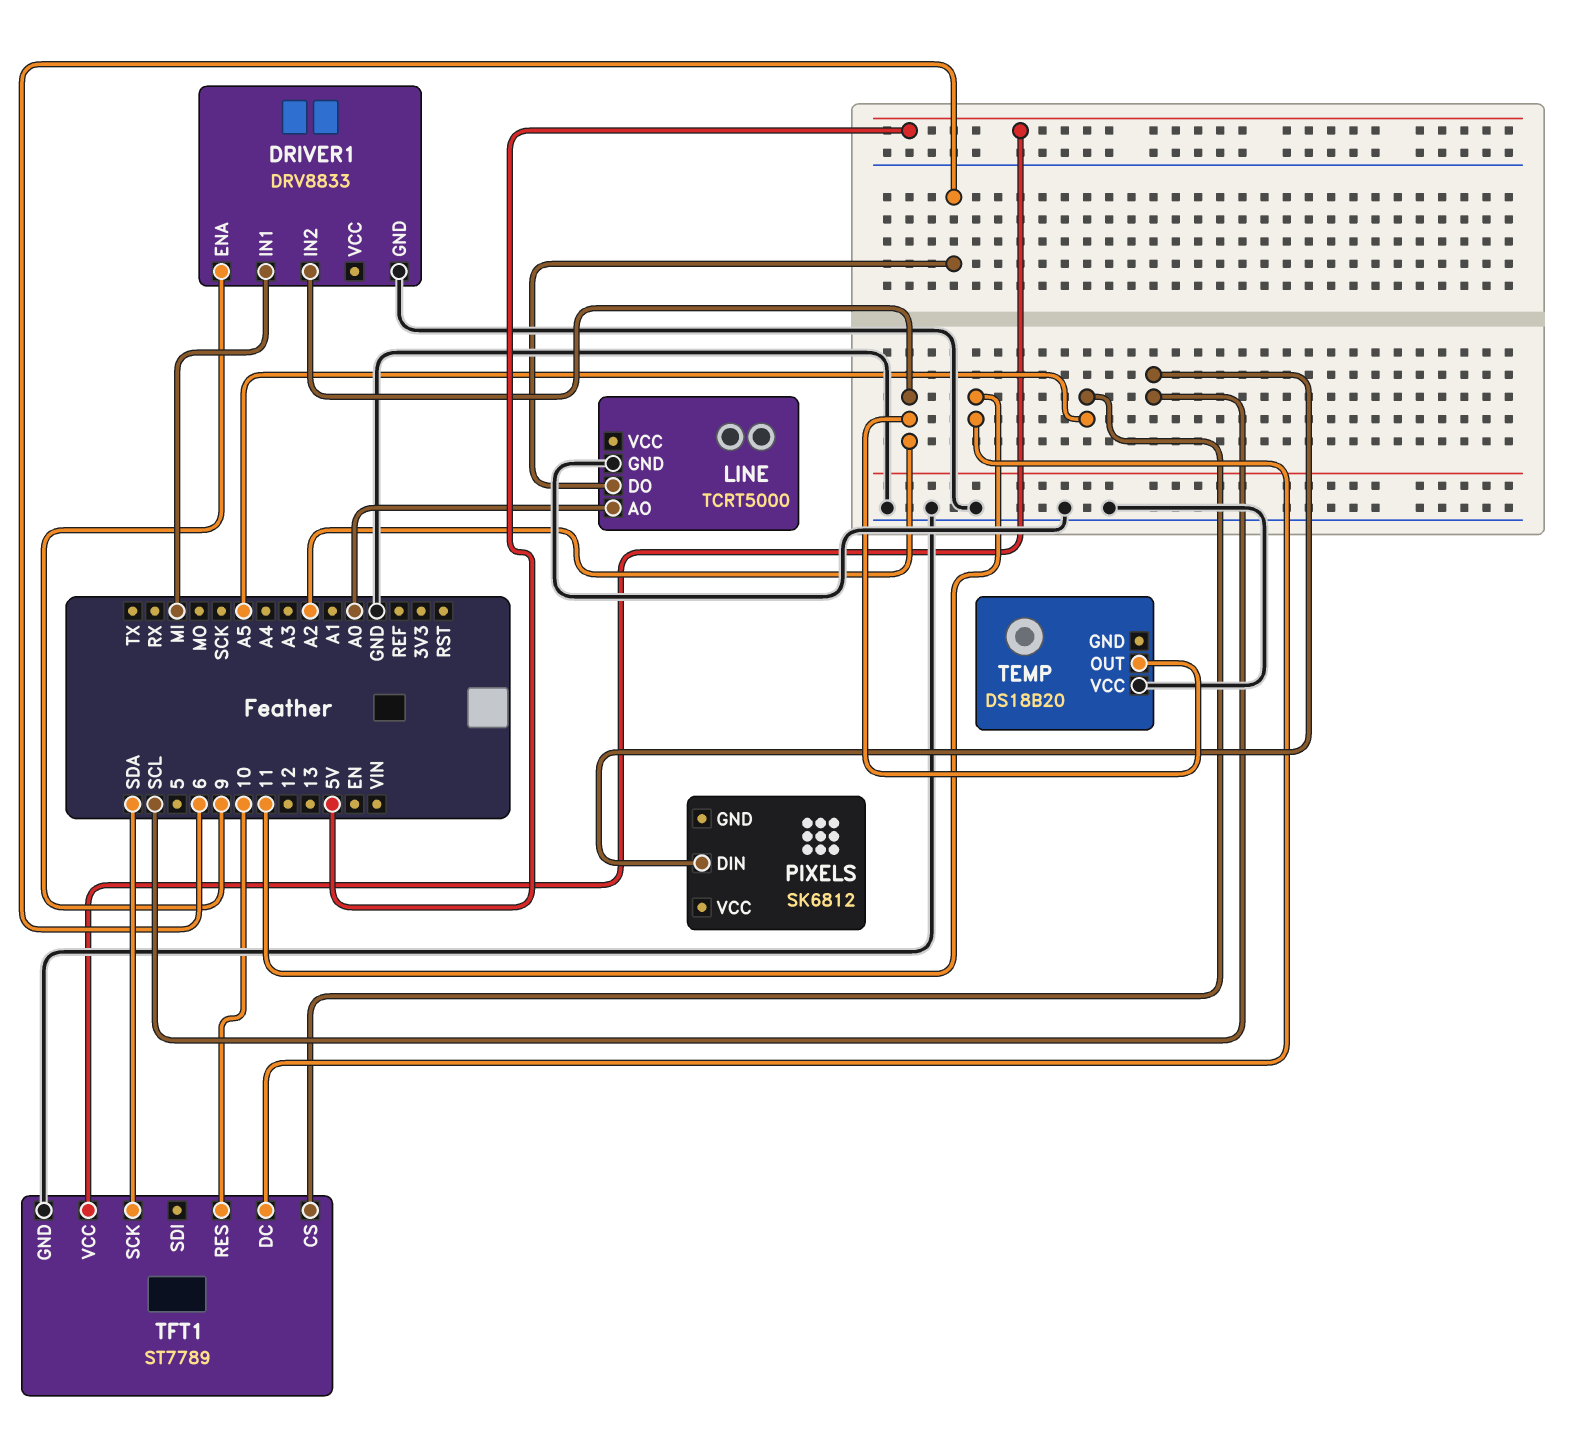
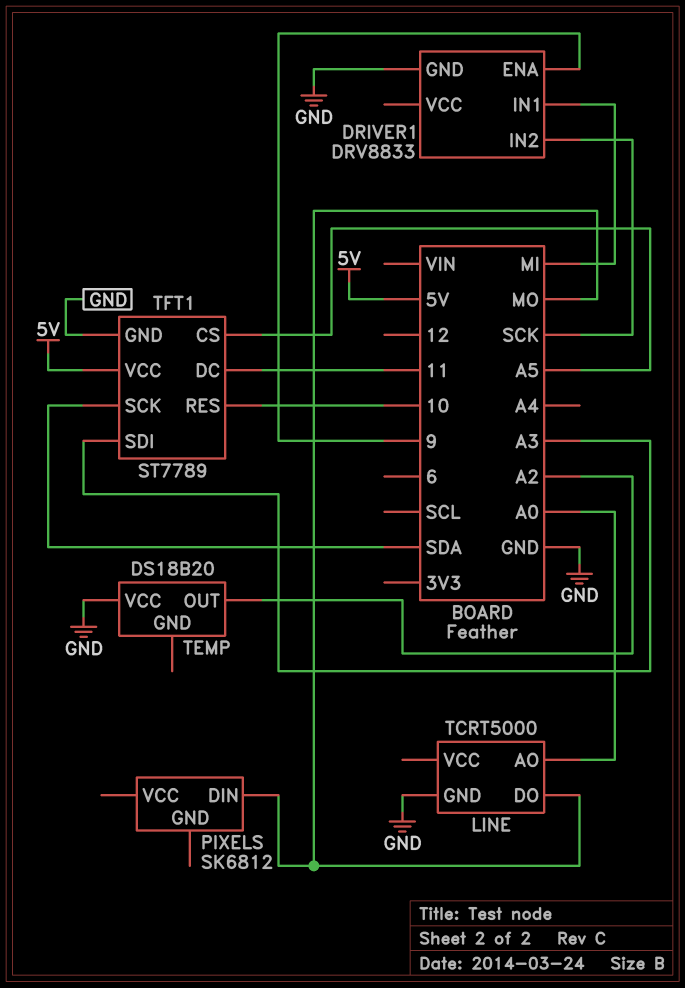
DRIVER1 pin IN2: A2 -> SCK
LINE pin DO: 6 -> MO
PIXELS pin DIN: SCL -> MO
TFT1 pin SDI: none -> A3

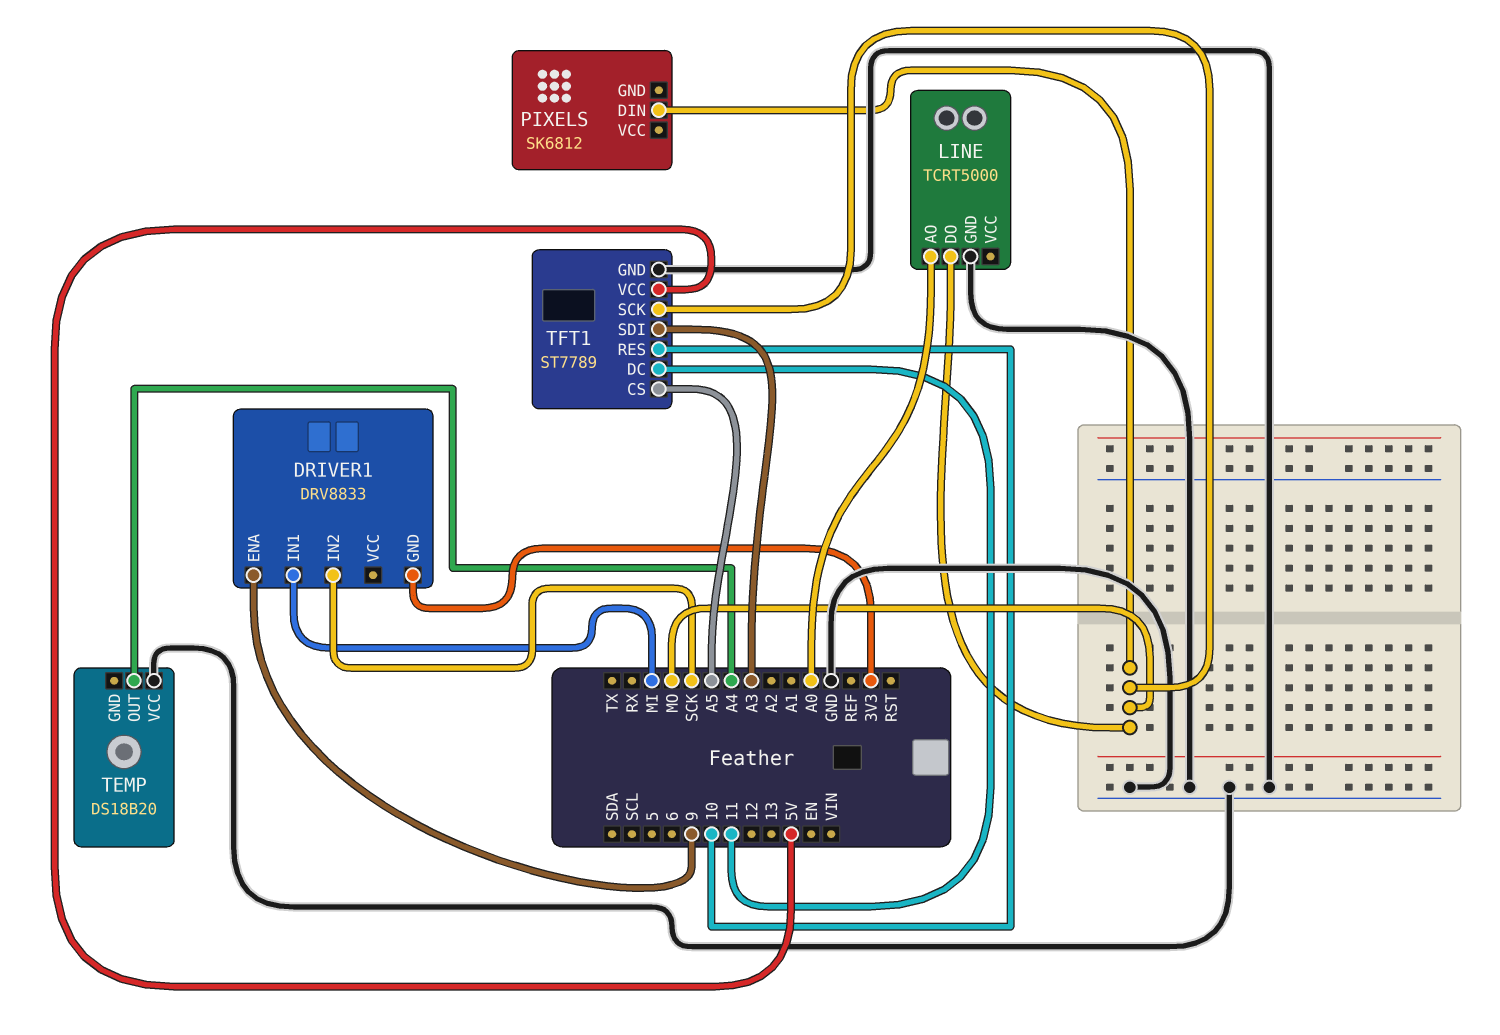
DRIVER1 pin GND: GND -> 3V3
TEMP pin OUT: A2 -> A4
TFT1 pin SCK: SDA -> MO

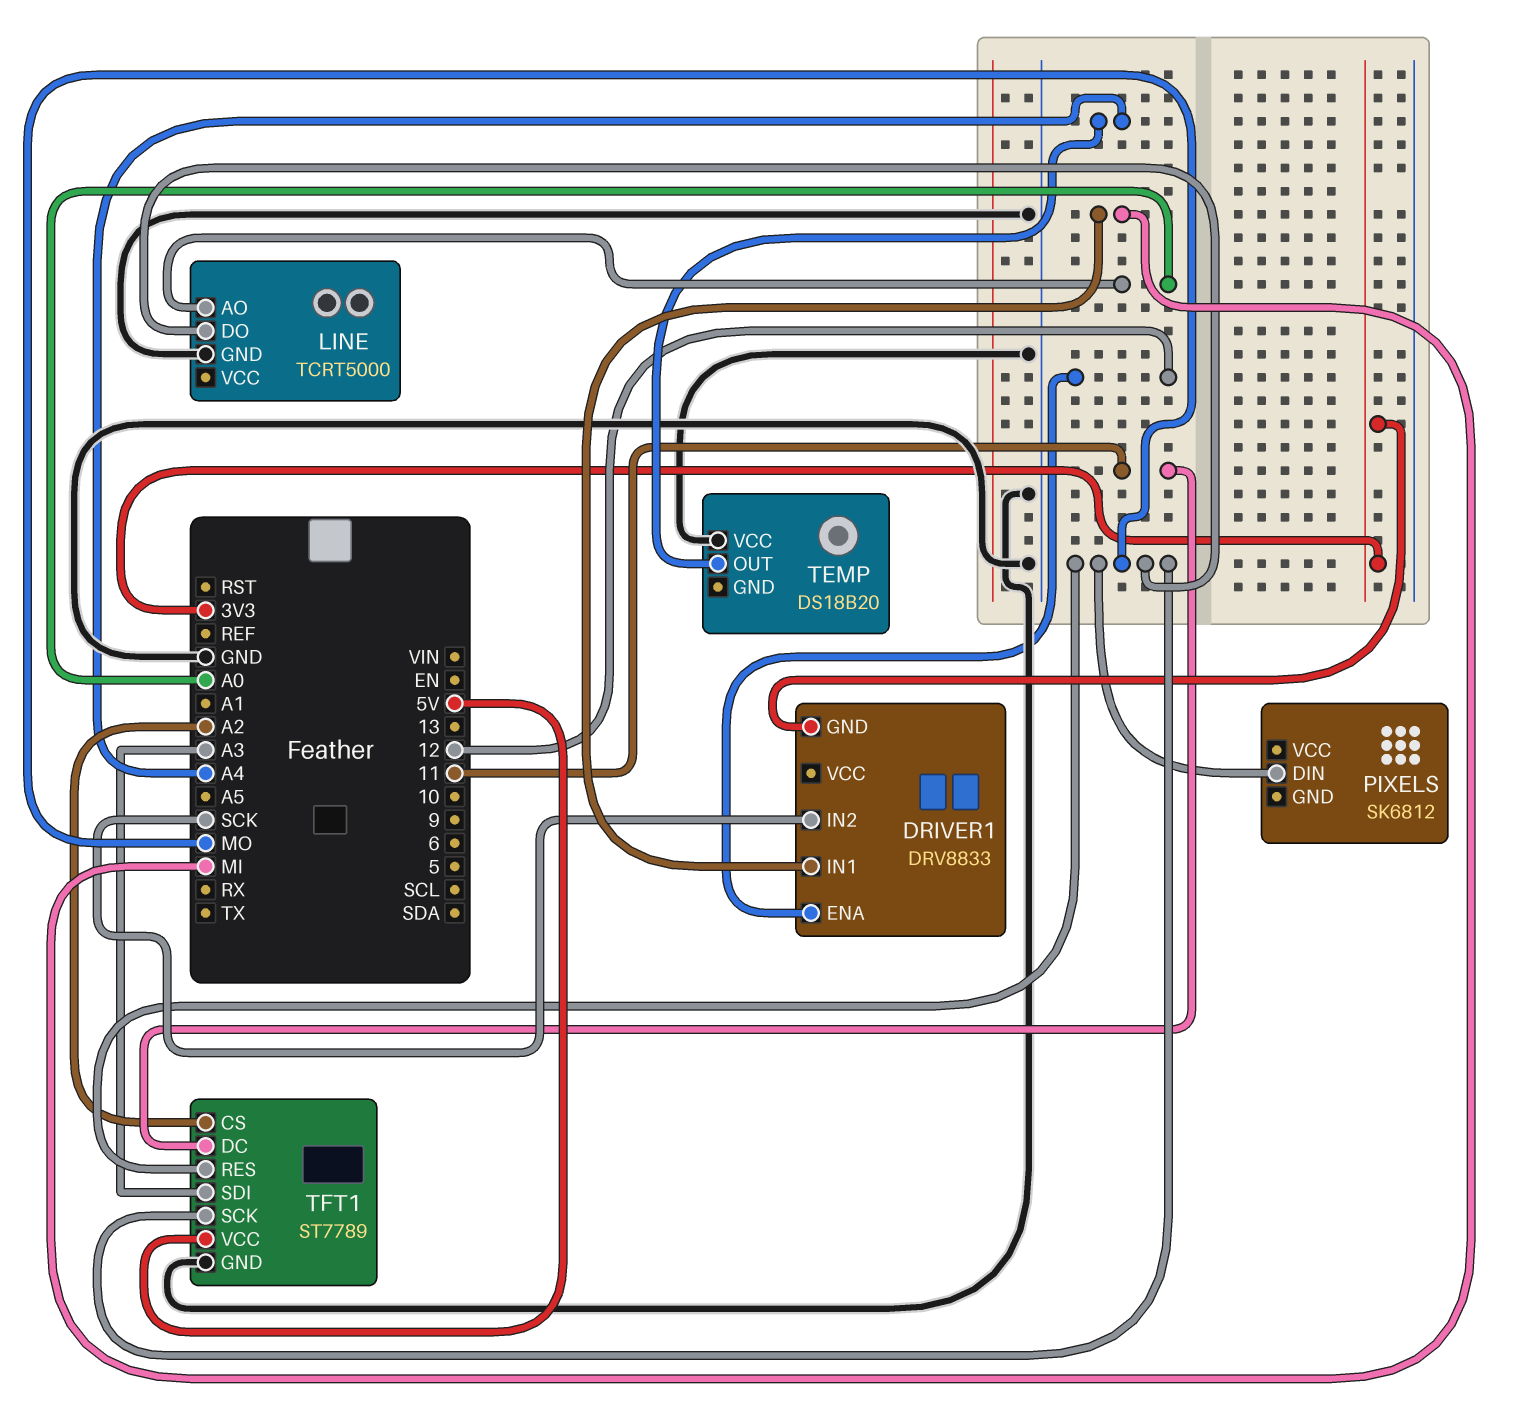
DRIVER1 pin ENA: 9 -> 12
TFT1 pin CS: A5 -> A2
TFT1 pin RES: 10 -> MO

